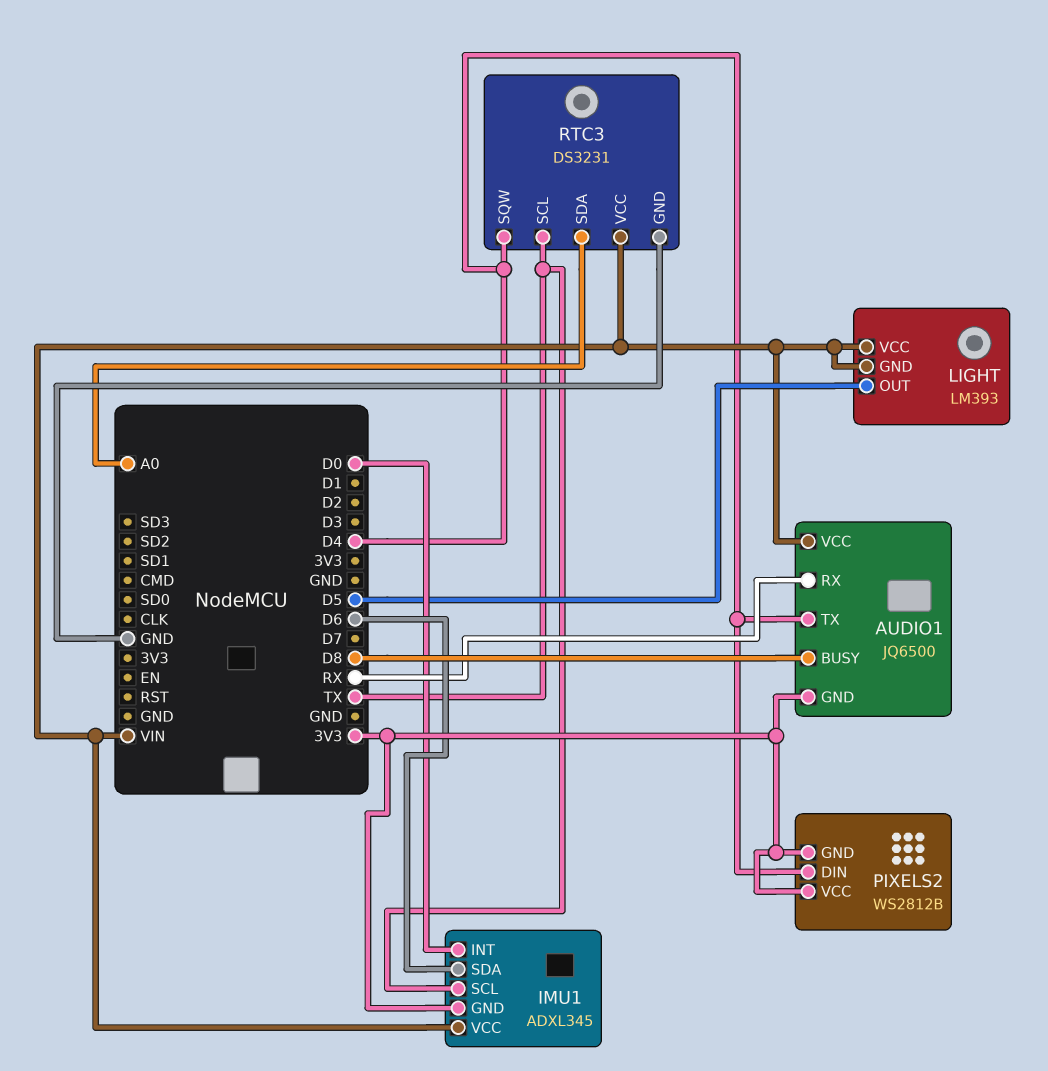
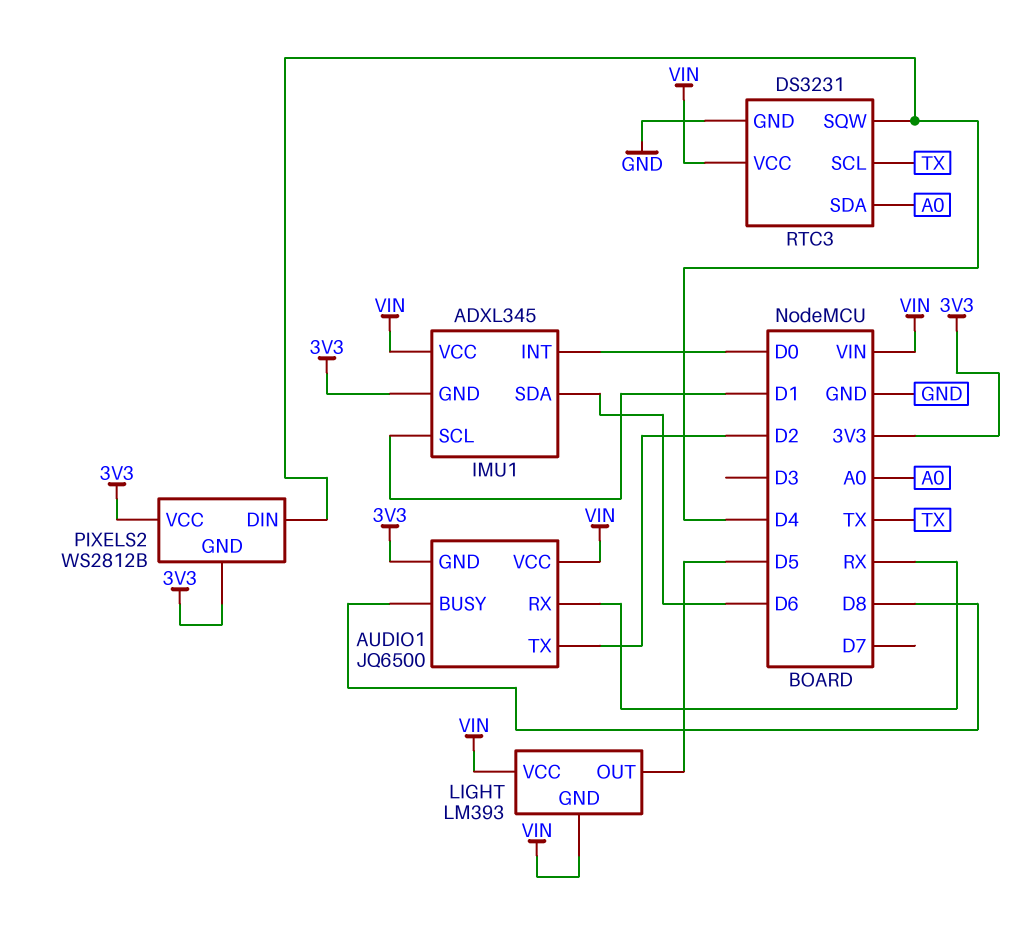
AUDIO1 pin TX: D4 -> D2
IMU1 pin SCL: TX -> D1

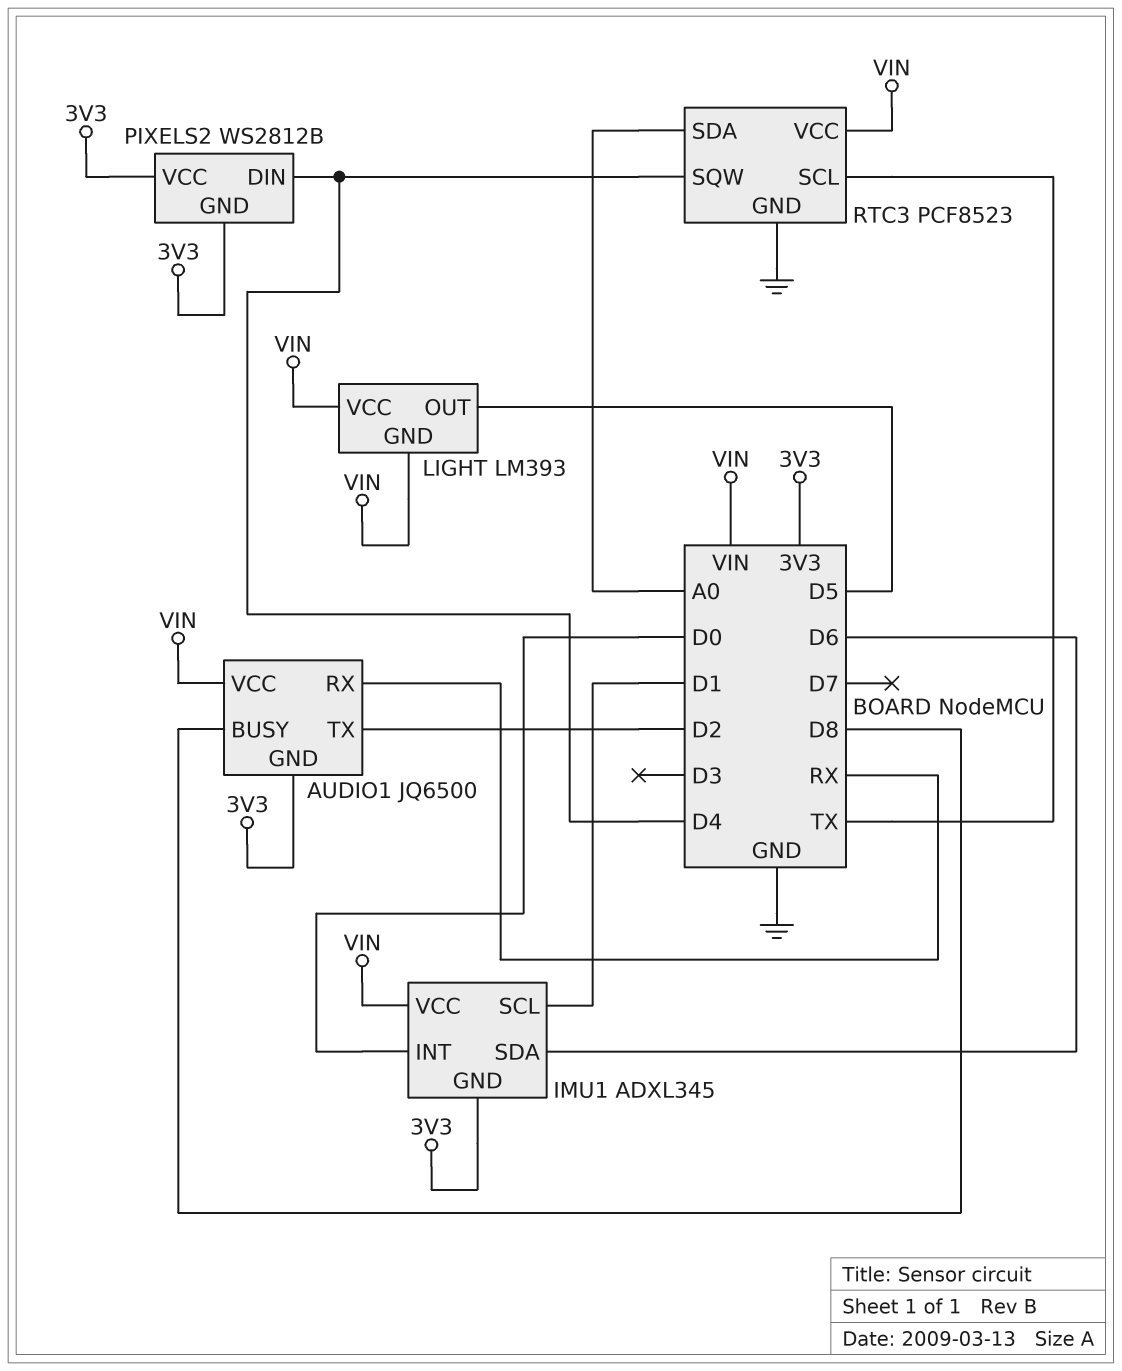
RTC3: DS3231 -> PCF8523

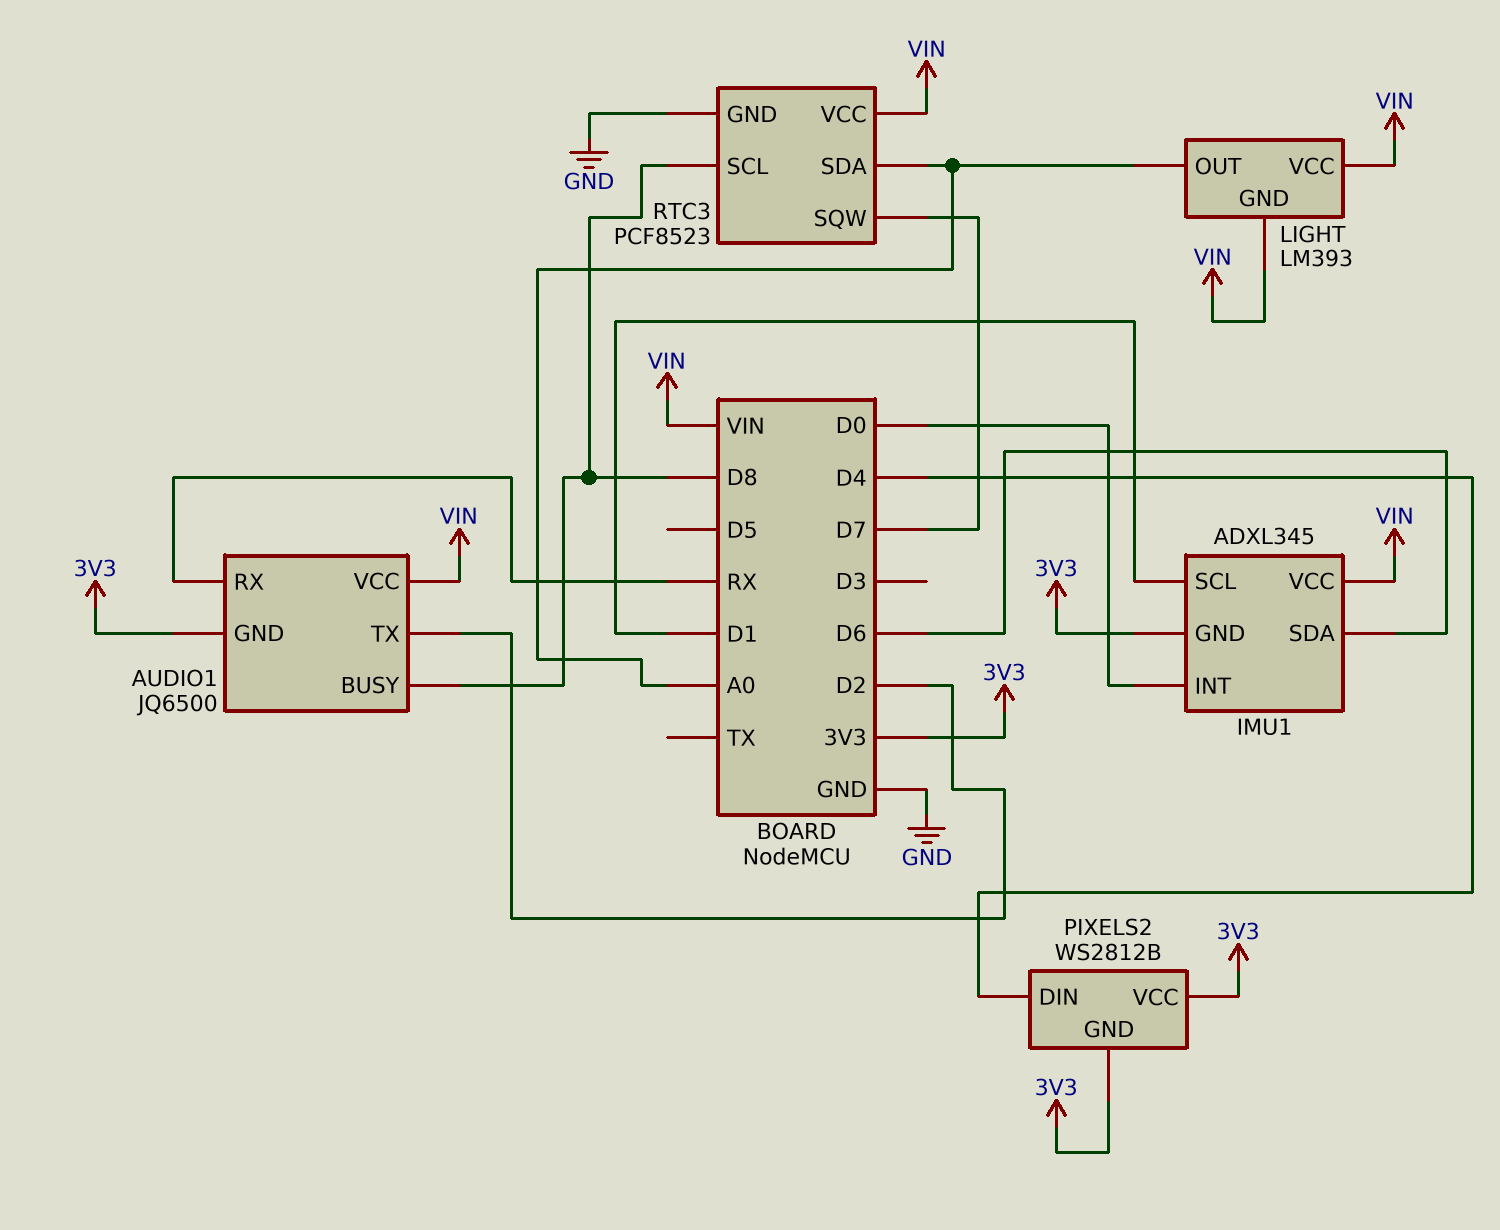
LIGHT pin OUT: D5 -> A0
RTC3 pin SCL: TX -> D8
RTC3 pin SQW: D4 -> D7

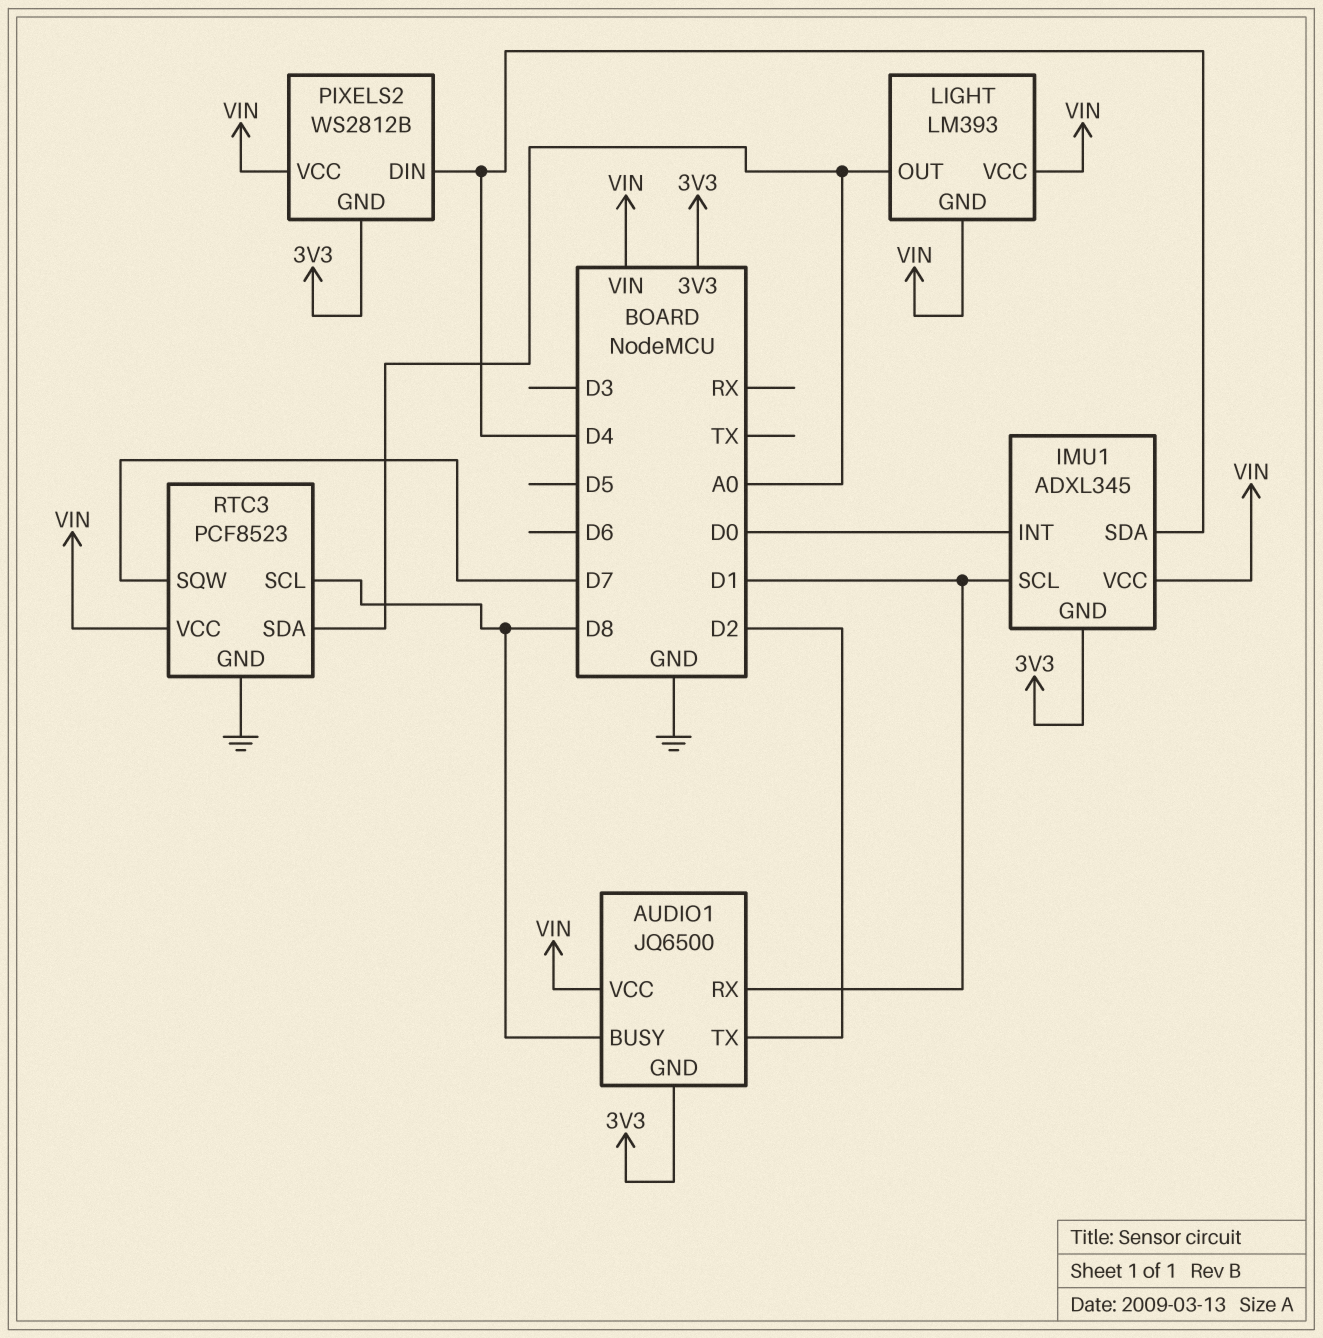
AUDIO1 pin RX: RX -> D1
IMU1 pin SDA: D6 -> D4
PIXELS2 pin VCC: 3V3 -> VIN

